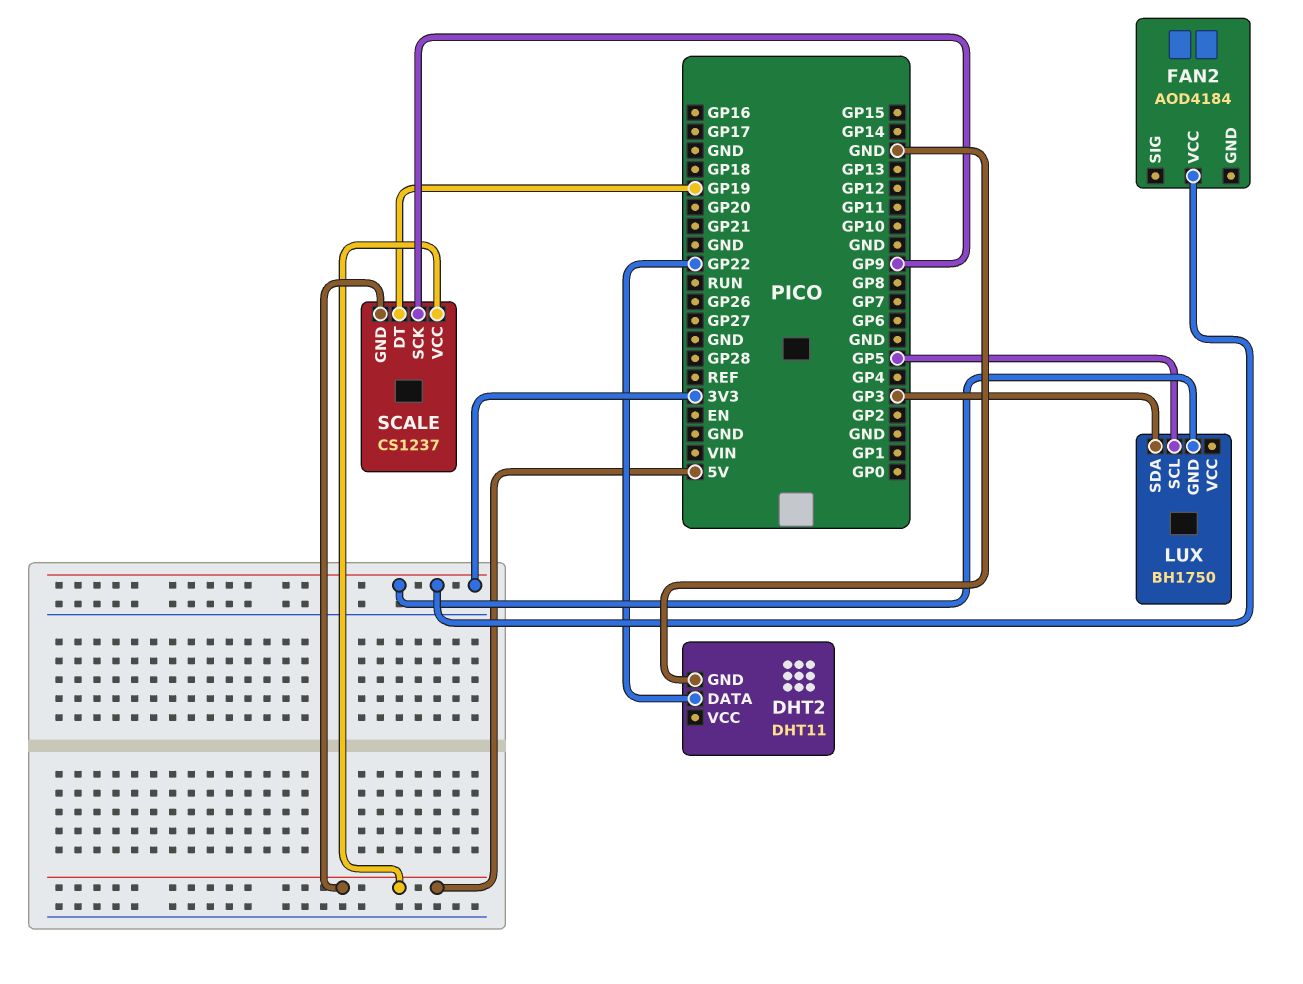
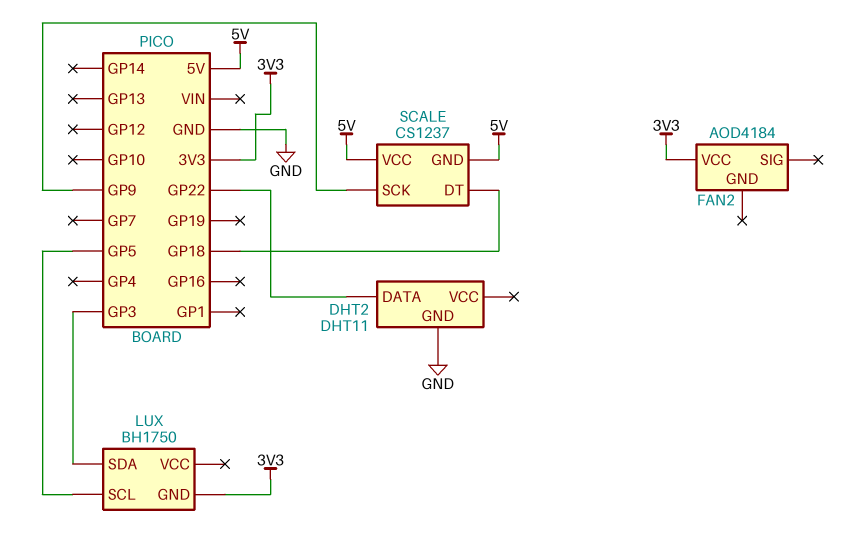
SCALE pin DT: GP19 -> GP18

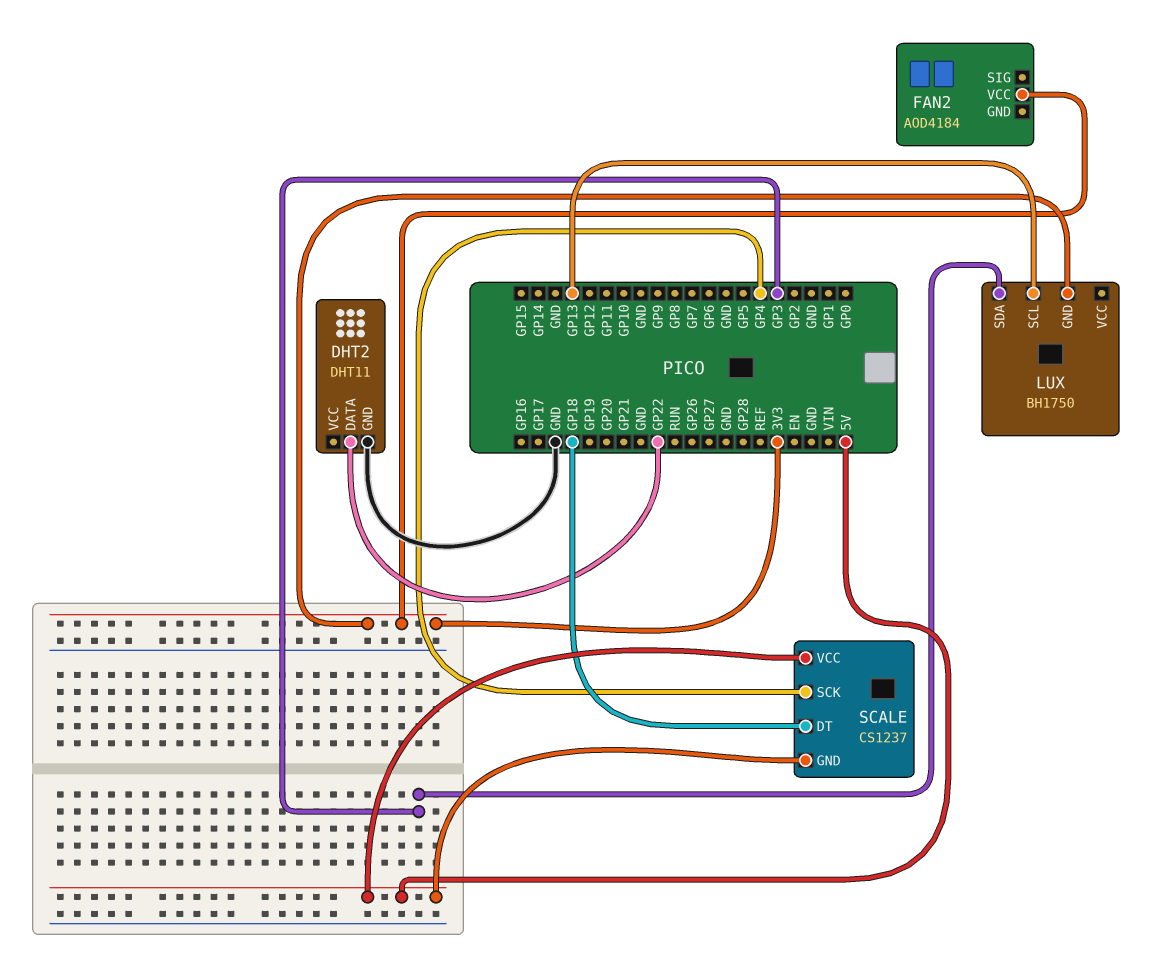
LUX pin SCL: GP5 -> GP13
SCALE pin SCK: GP9 -> GP4

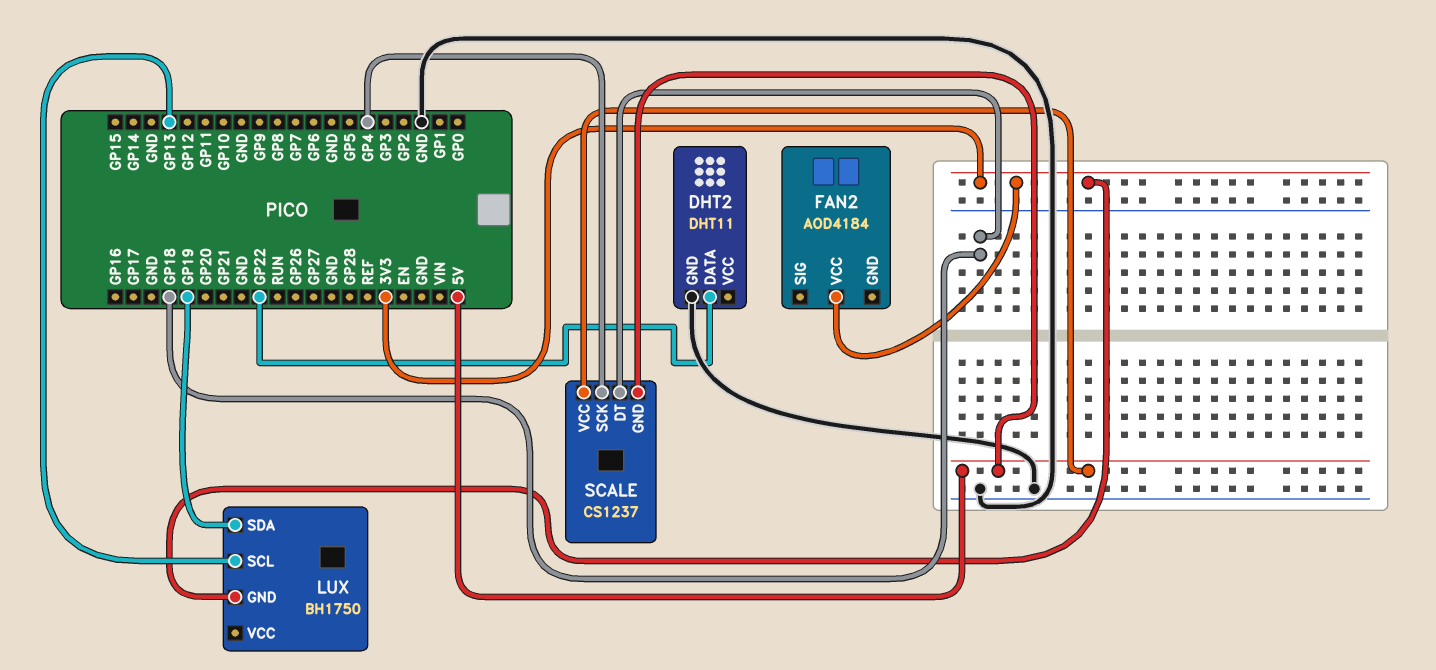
LUX pin SDA: GP3 -> GP19

